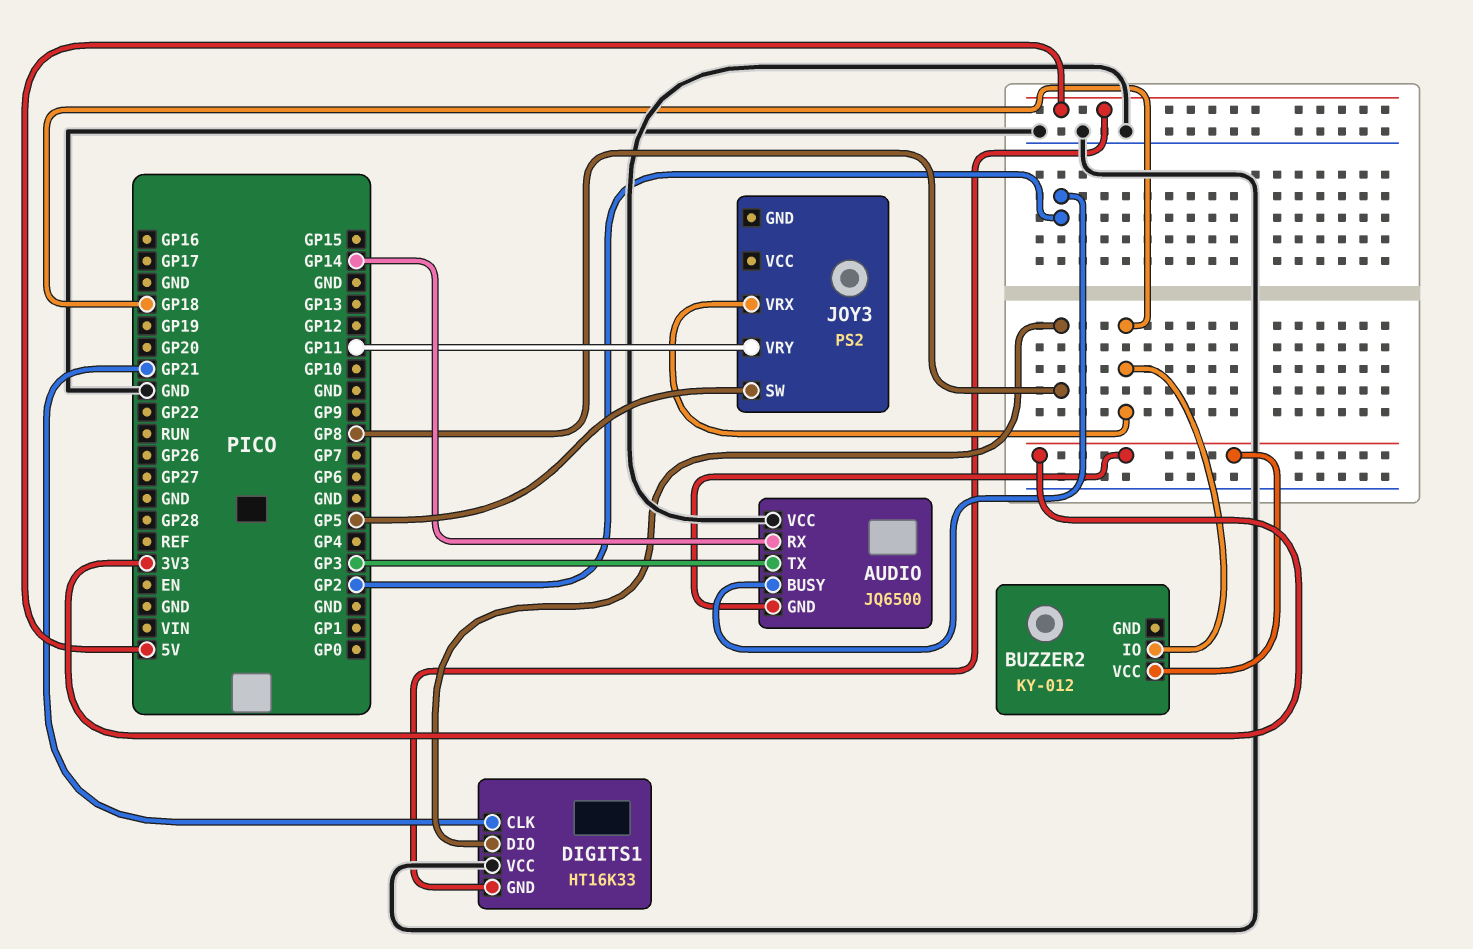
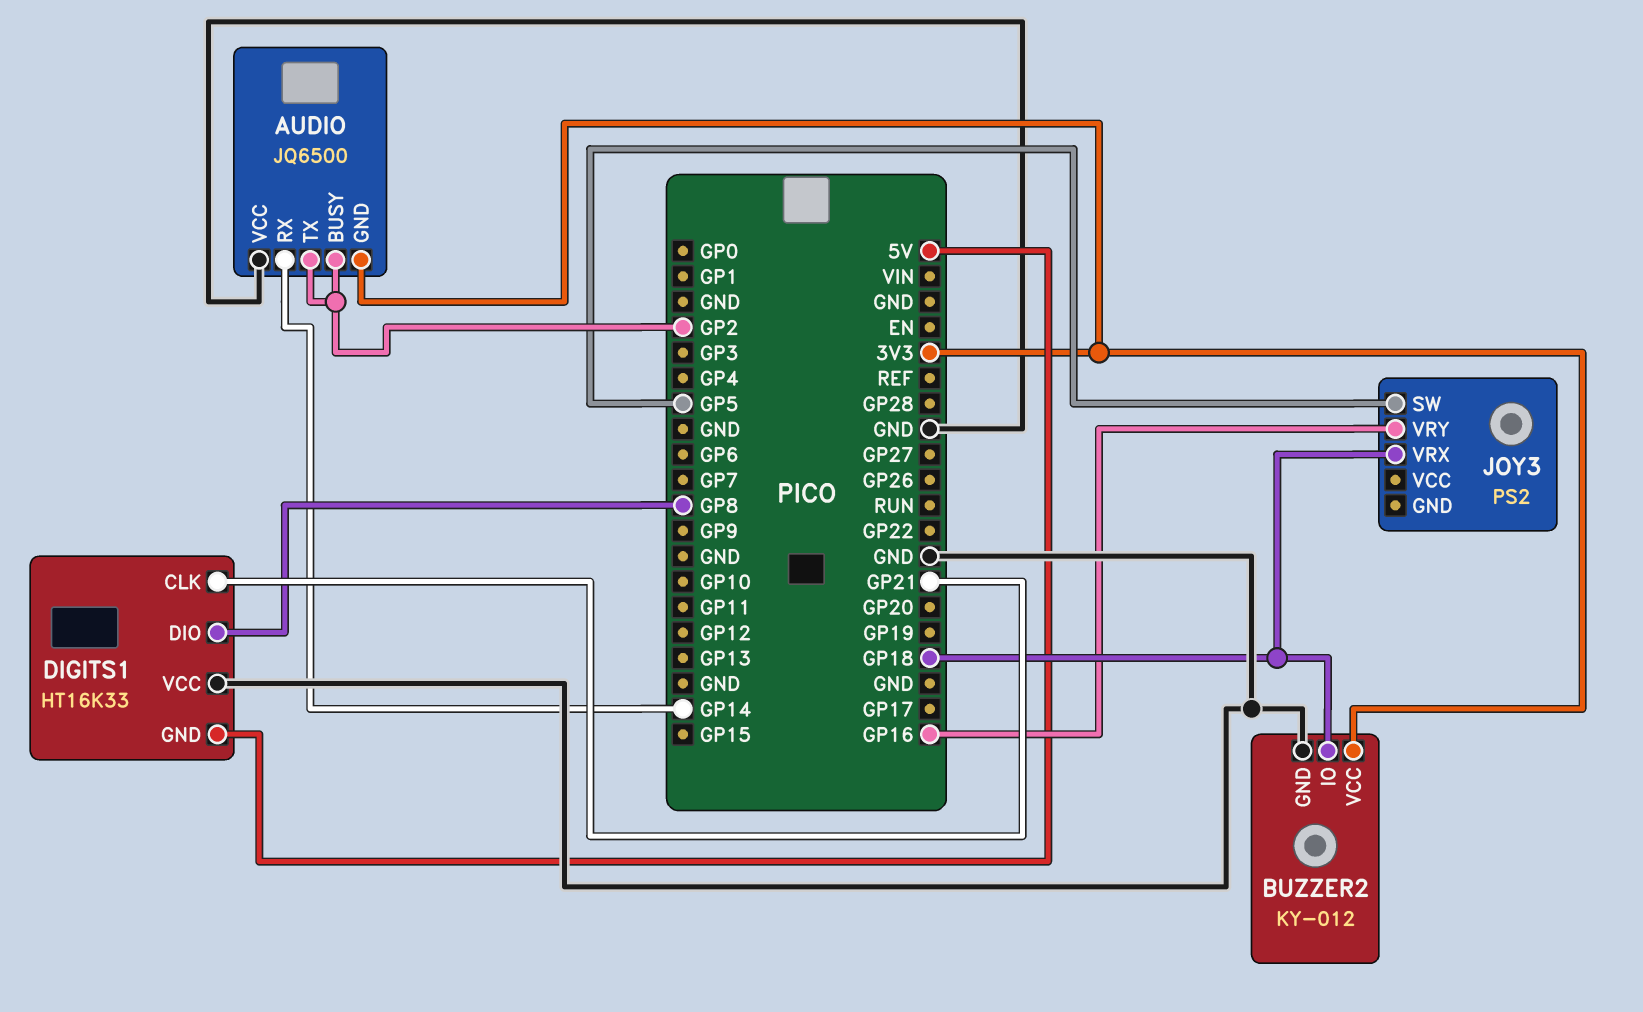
AUDIO pin TX: GP3 -> GP2
BUZZER2 pin GND: none -> GND
JOY3 pin VRY: GP11 -> GP16

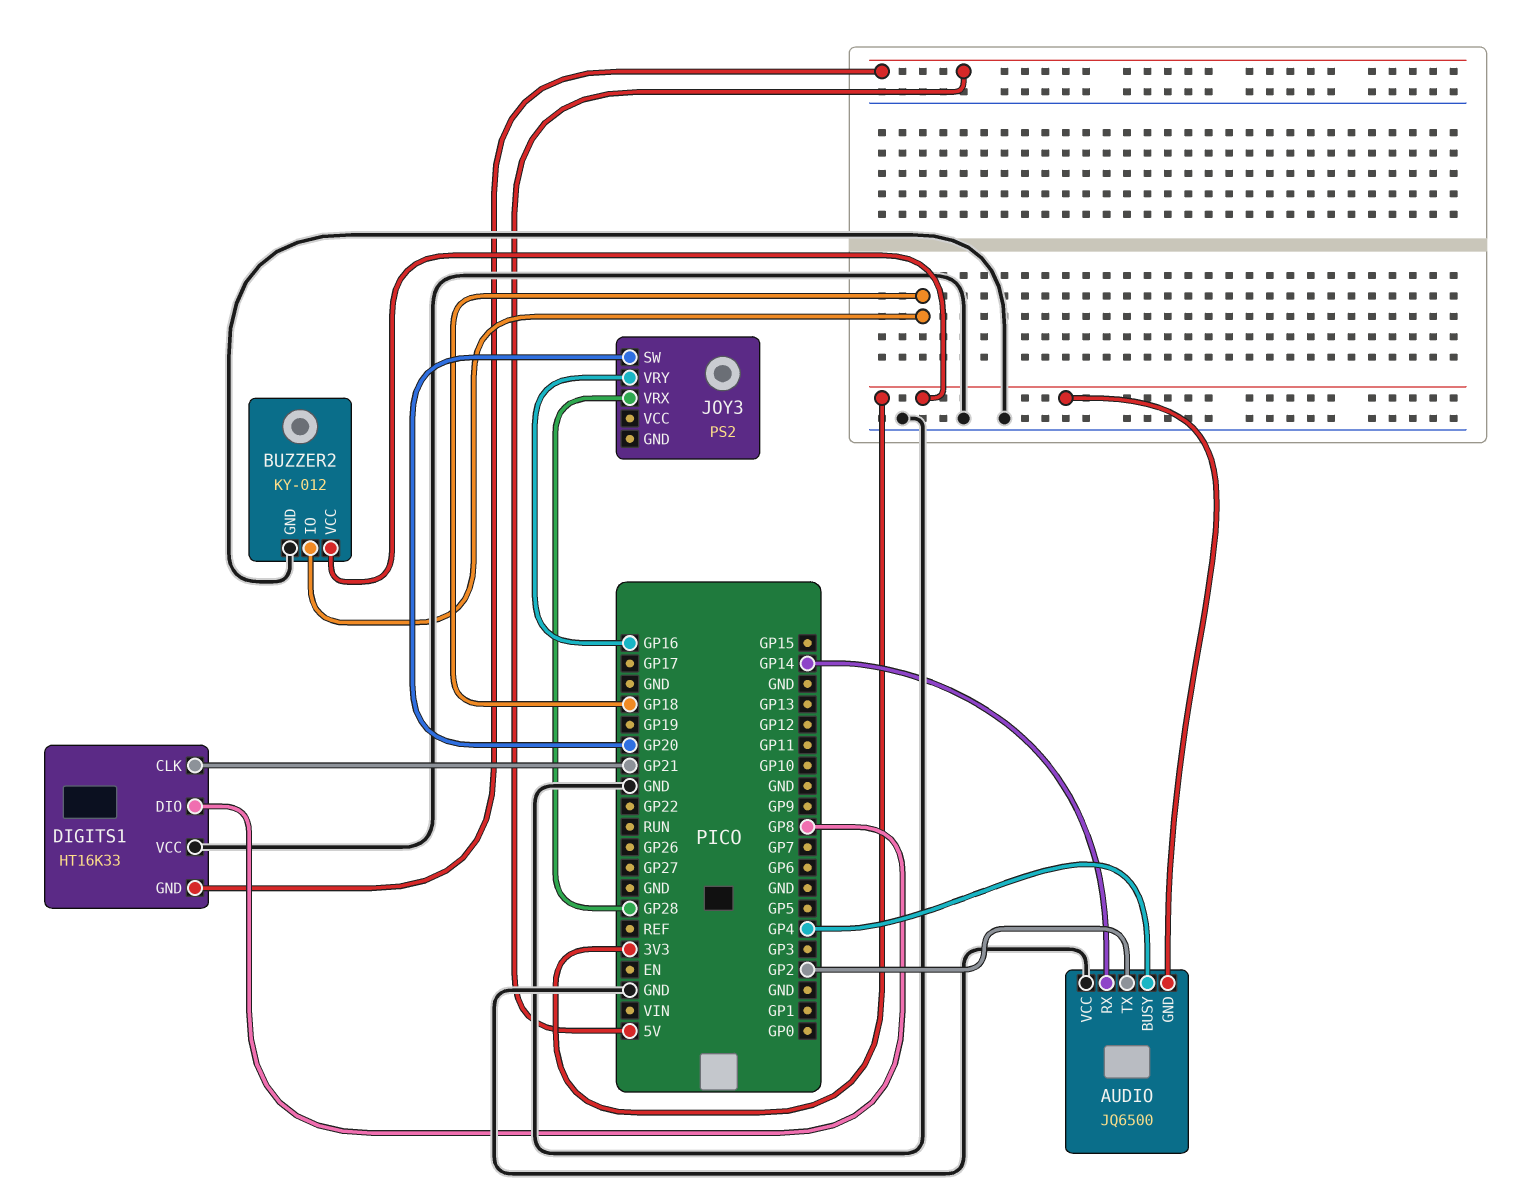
AUDIO pin BUSY: GP2 -> GP4
JOY3 pin SW: GP5 -> GP20
JOY3 pin VRX: GP18 -> GP28

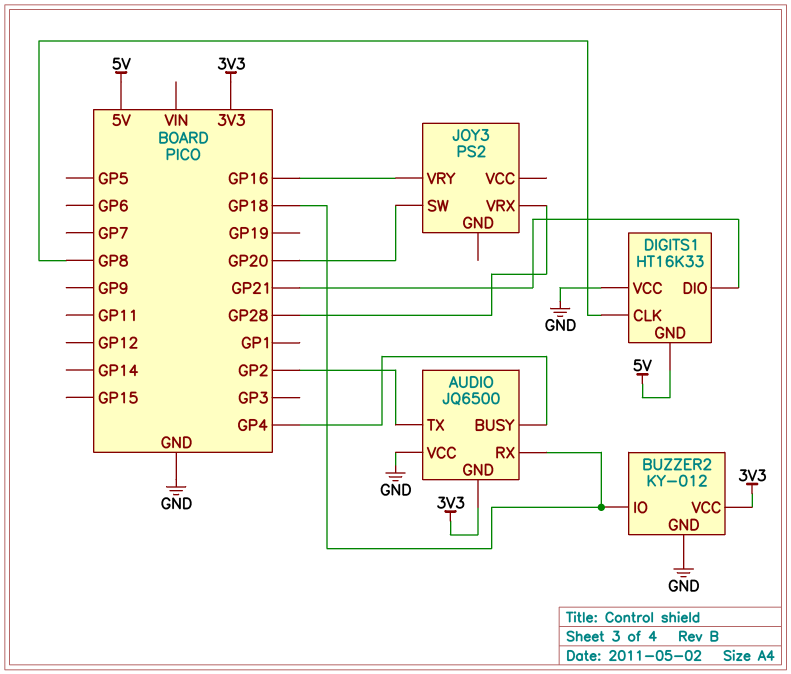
AUDIO pin RX: GP14 -> GP18
DIGITS1 pin CLK: GP21 -> GP8
DIGITS1 pin DIO: GP8 -> GP21

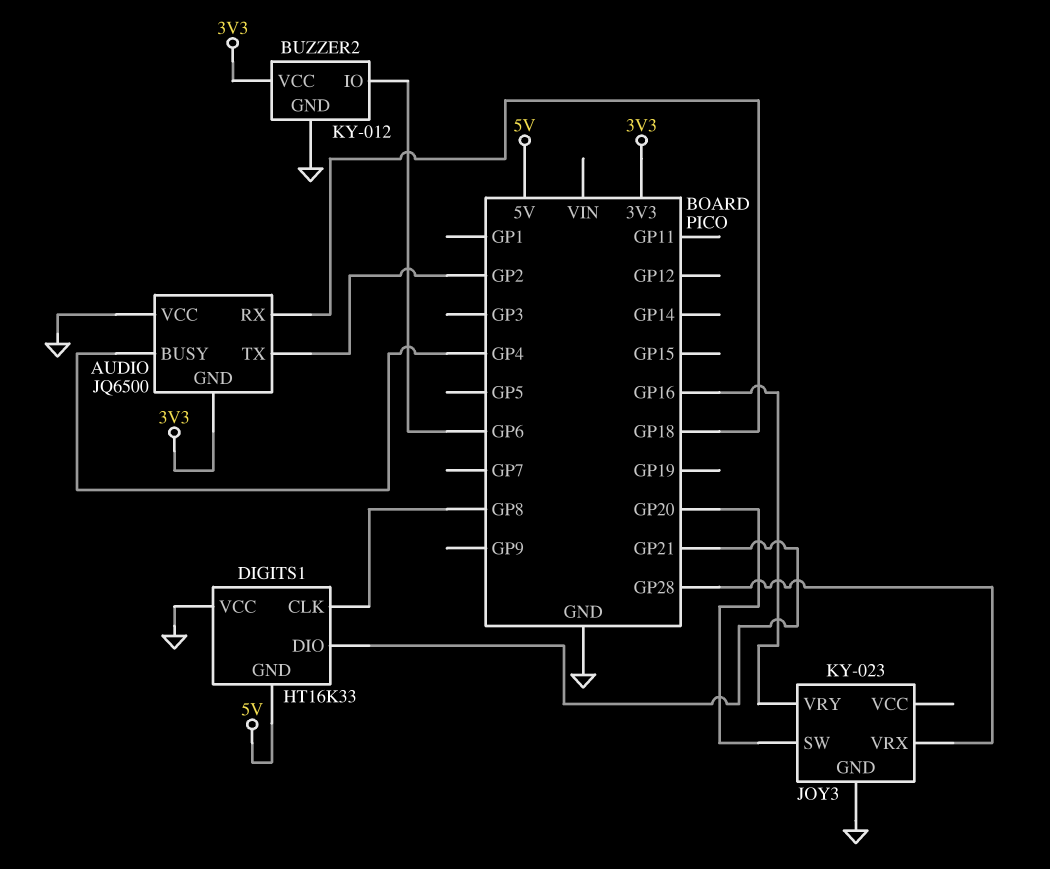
BUZZER2 pin IO: GP18 -> GP6
JOY3: PS2 -> KY-023
JOY3 pin GND: none -> GND

